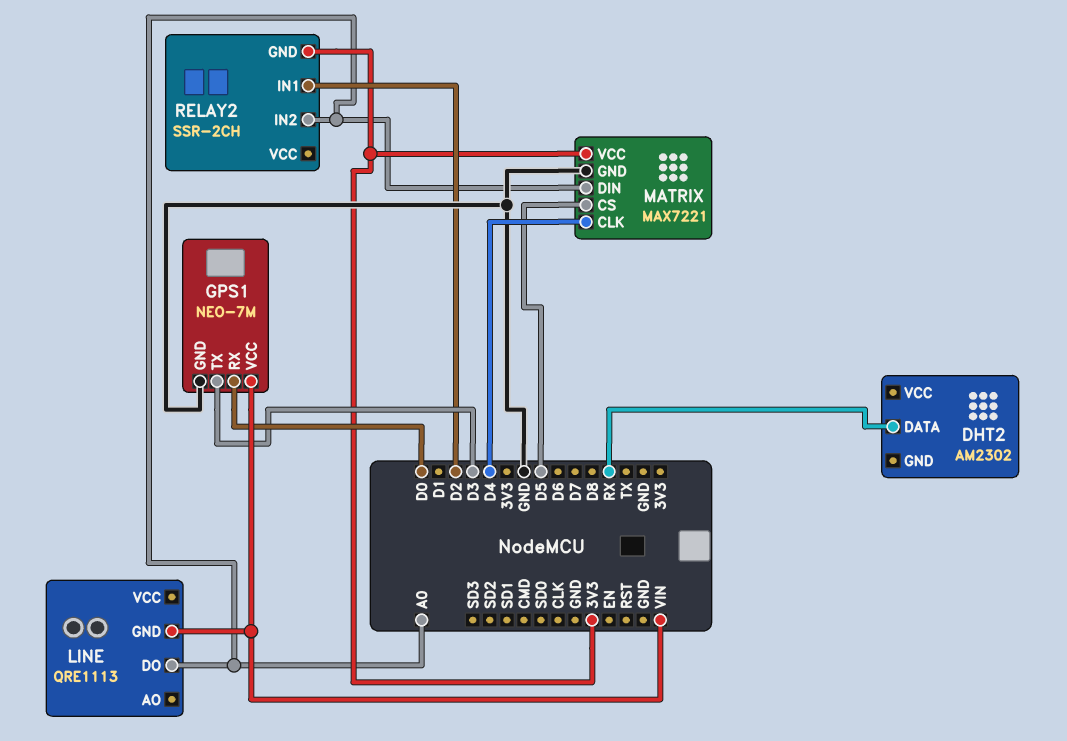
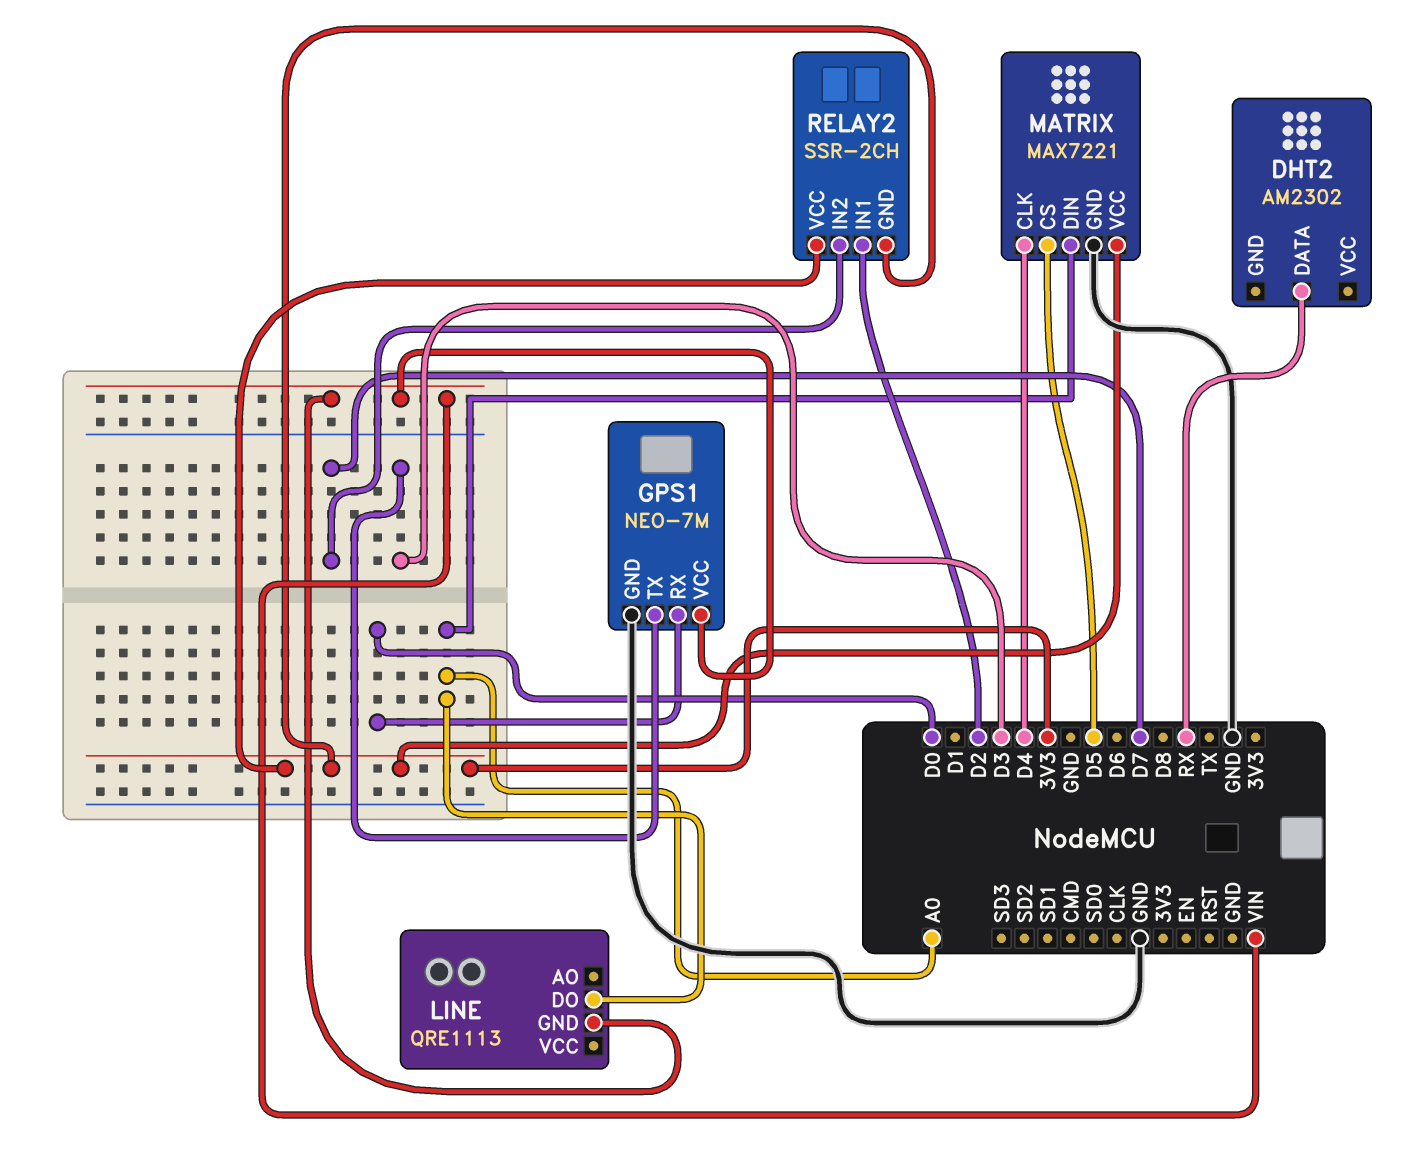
RELAY2 pin IN2: A0 -> D7
RELAY2 pin VCC: none -> 3V3

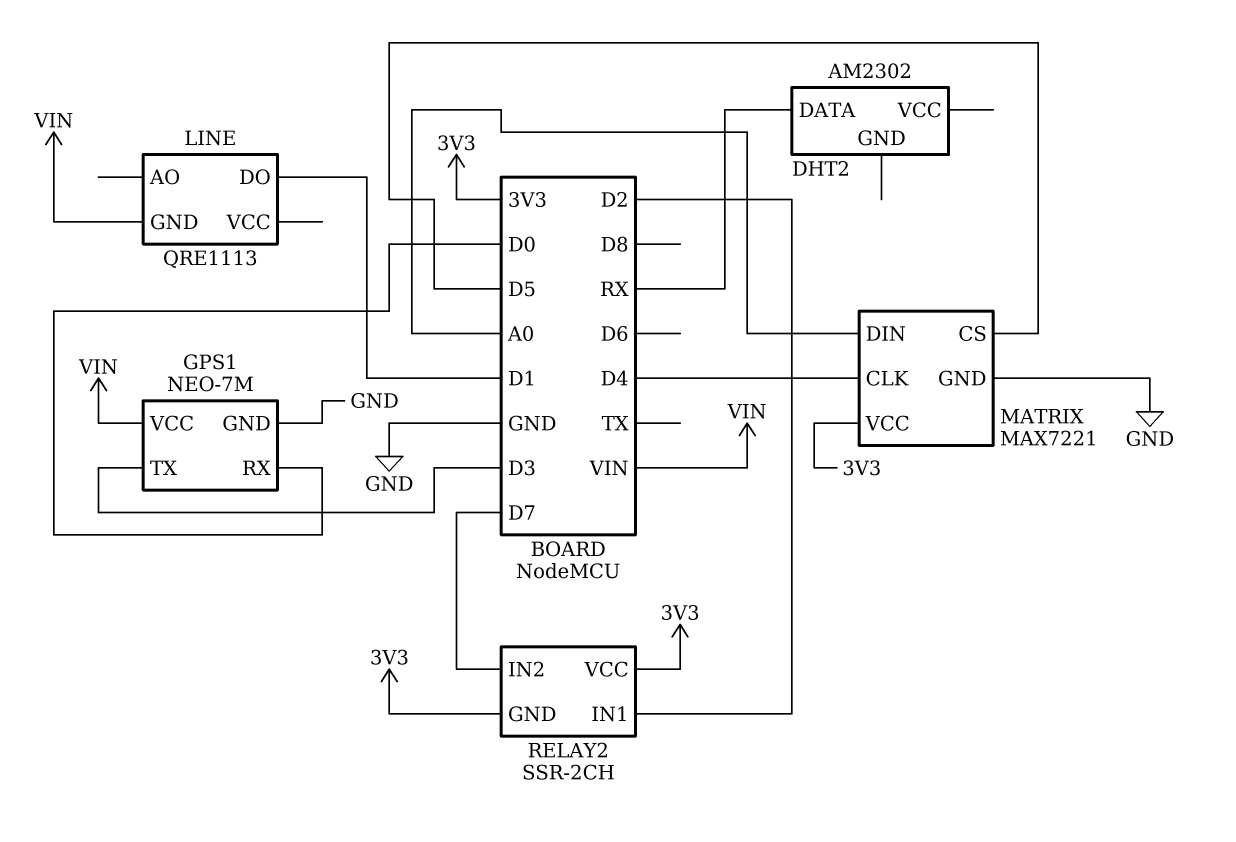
LINE pin DO: A0 -> D1

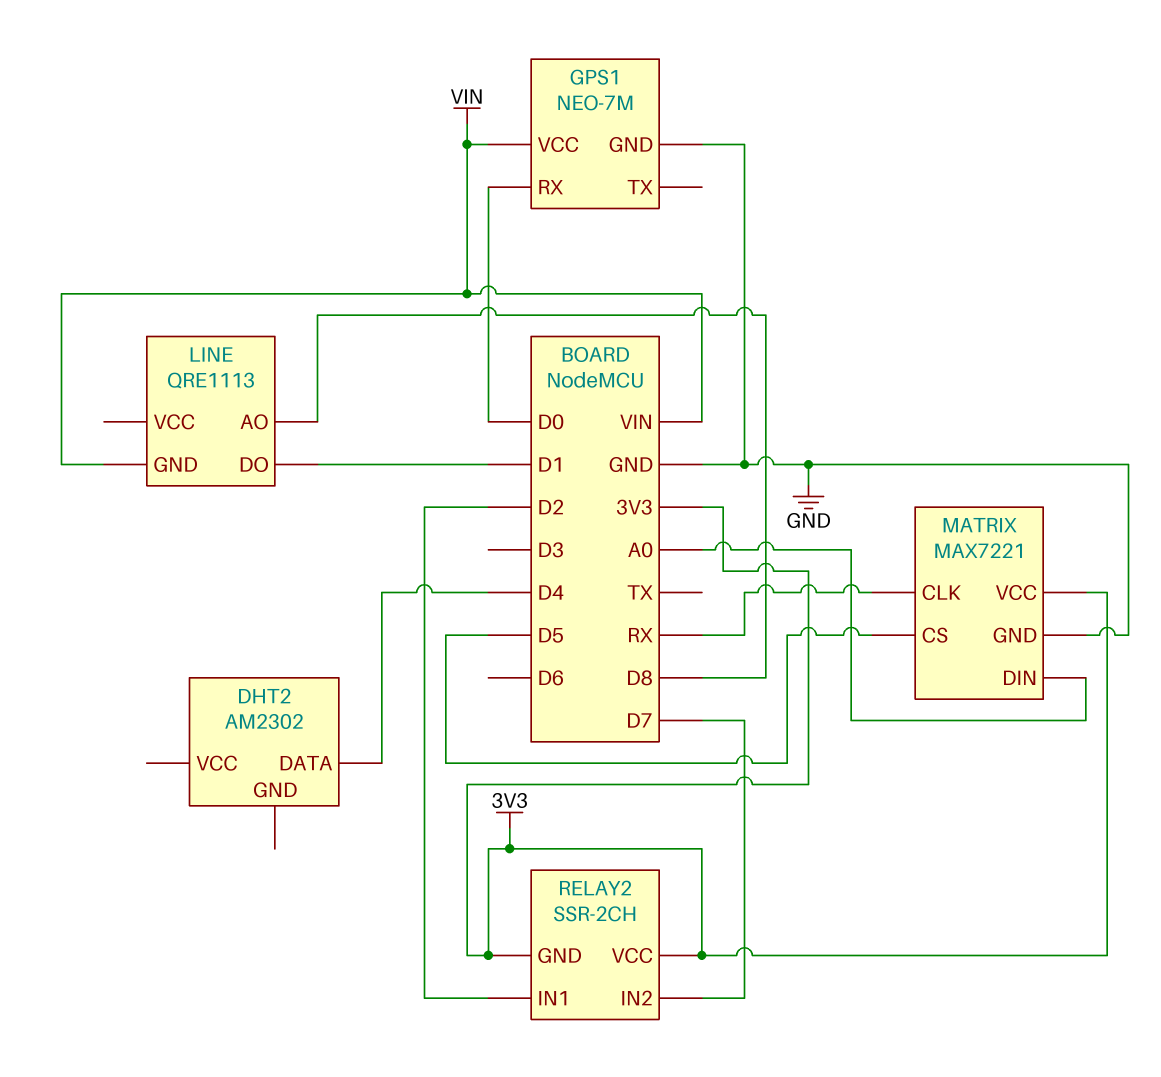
DHT2 pin DATA: RX -> D4
GPS1 pin TX: D3 -> none
LINE pin AO: none -> D8
MATRIX pin CLK: D4 -> RX

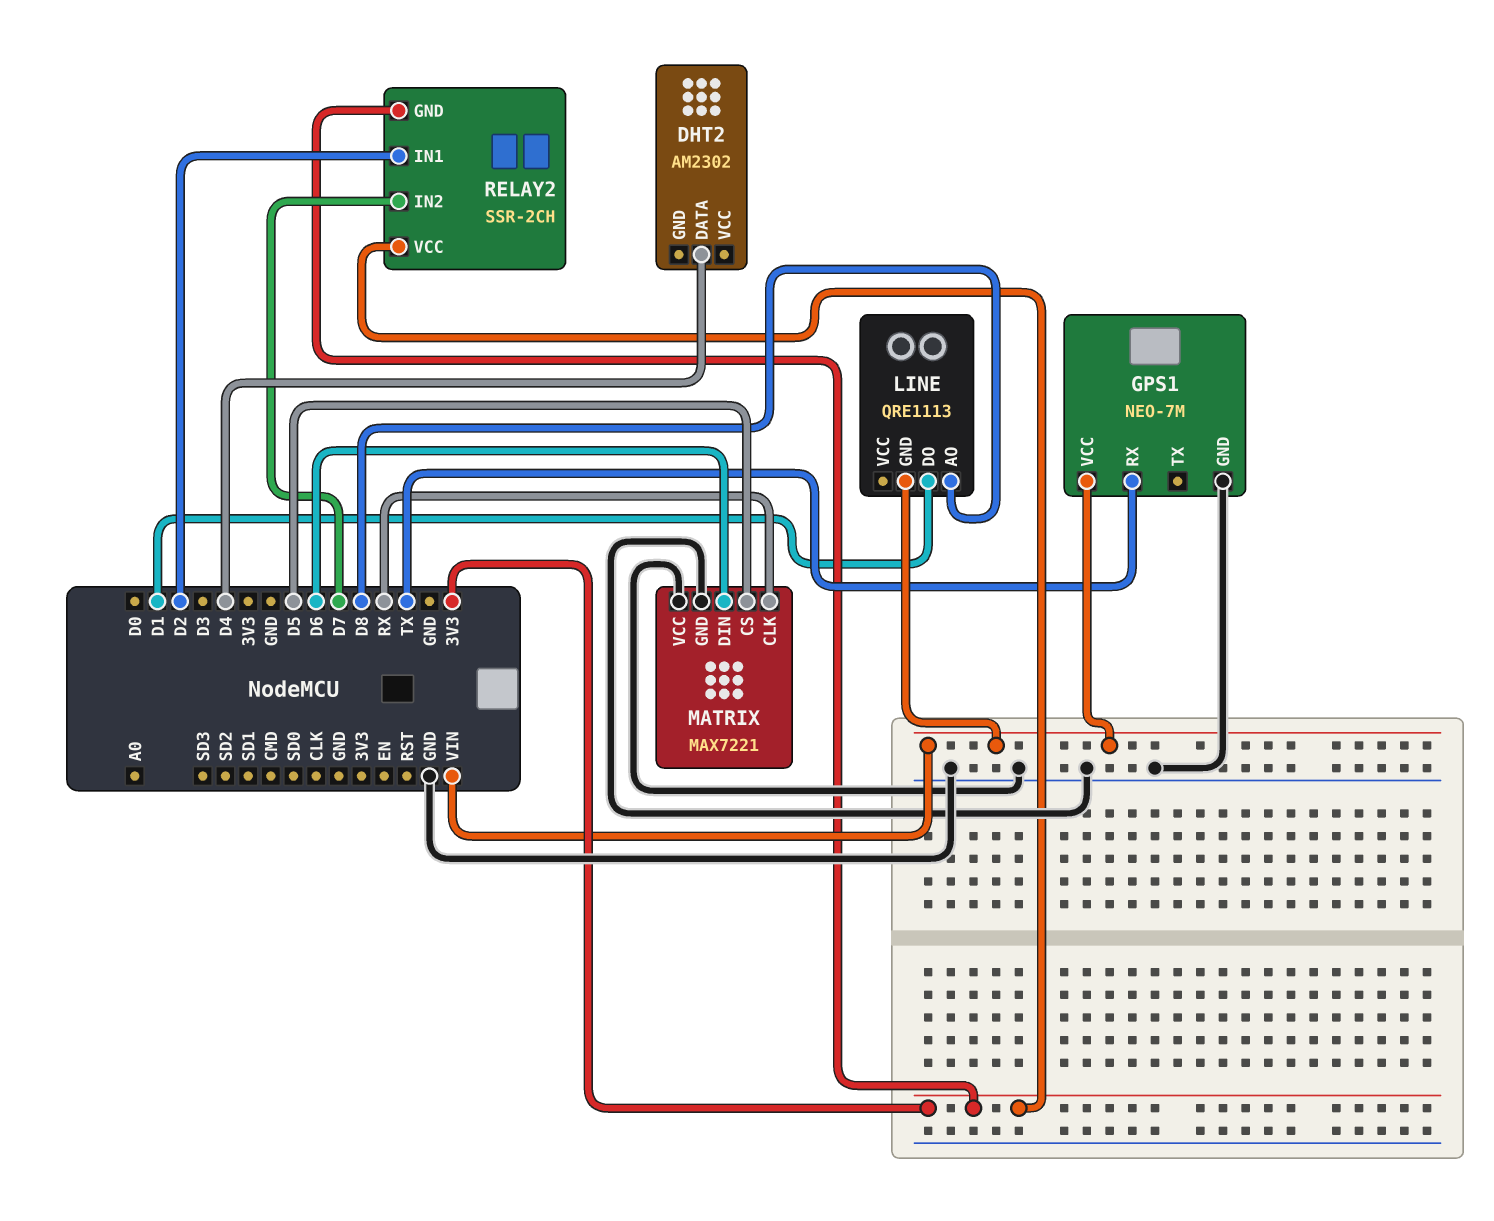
GPS1 pin RX: D0 -> TX
MATRIX pin DIN: A0 -> D6
MATRIX pin VCC: 3V3 -> GND

